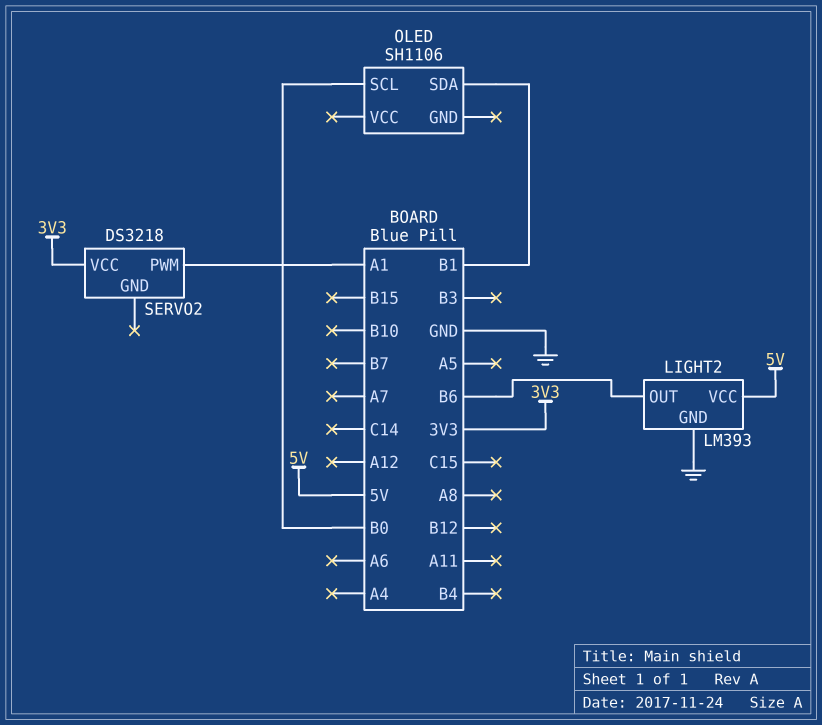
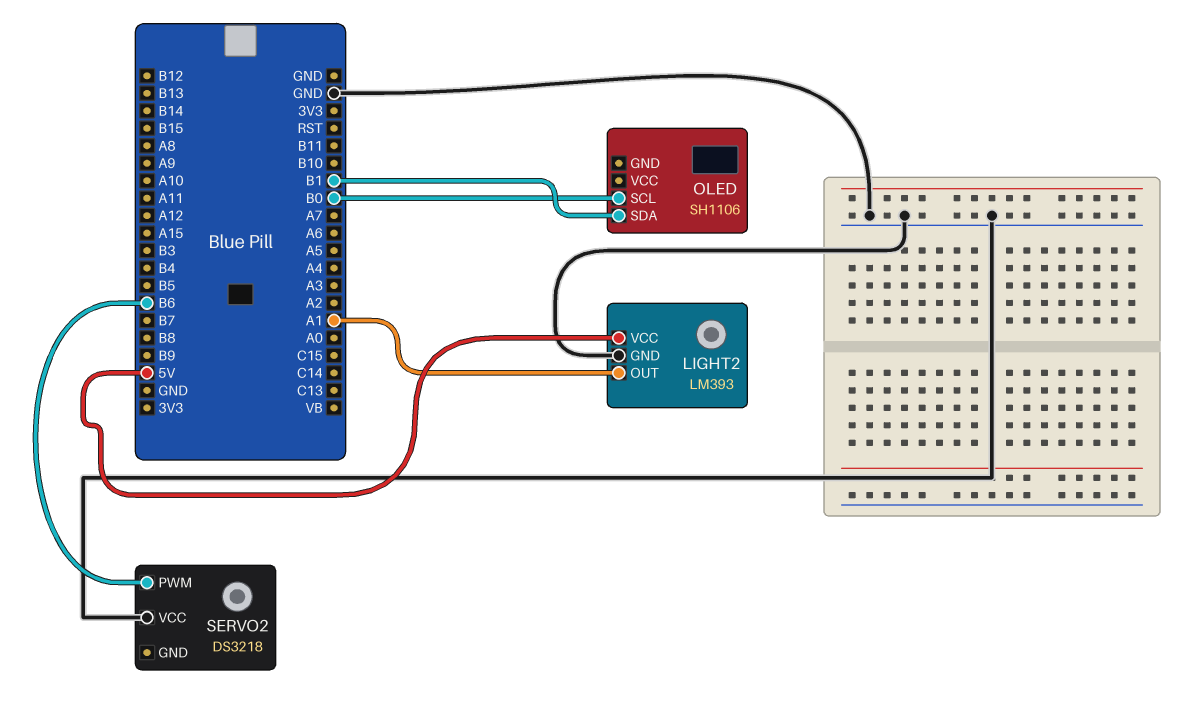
LIGHT2 pin OUT: B6 -> A1
SERVO2 pin PWM: A1 -> B6
SERVO2 pin VCC: 3V3 -> GND

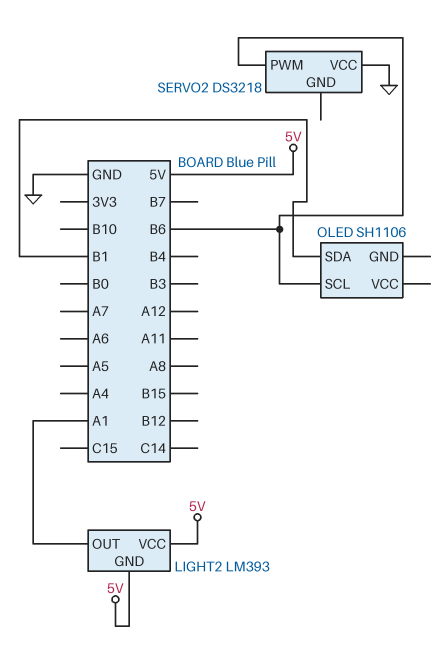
LIGHT2 pin GND: GND -> 5V
OLED pin SCL: B0 -> B6

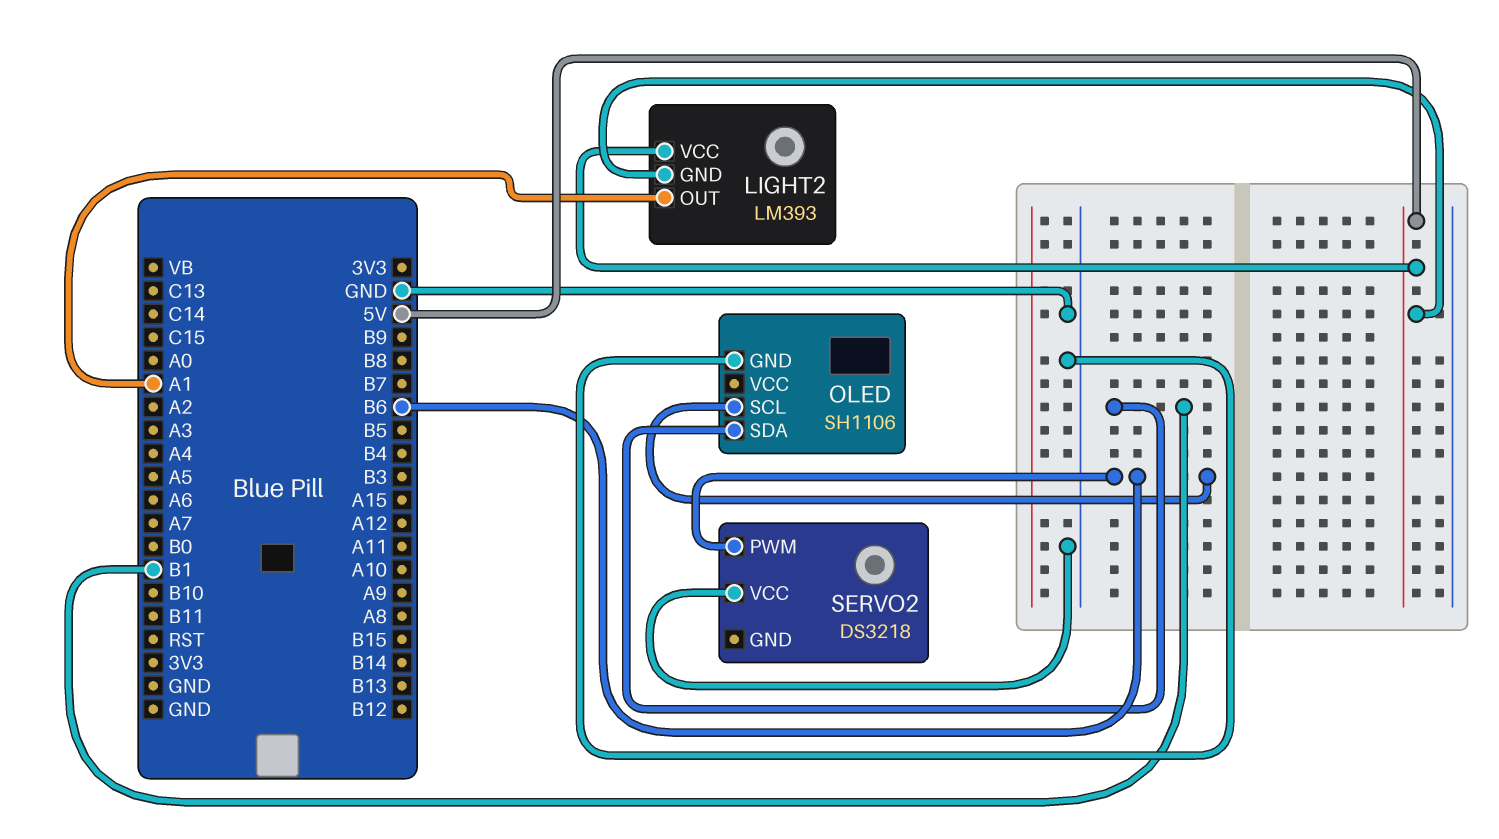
OLED pin GND: none -> GND

